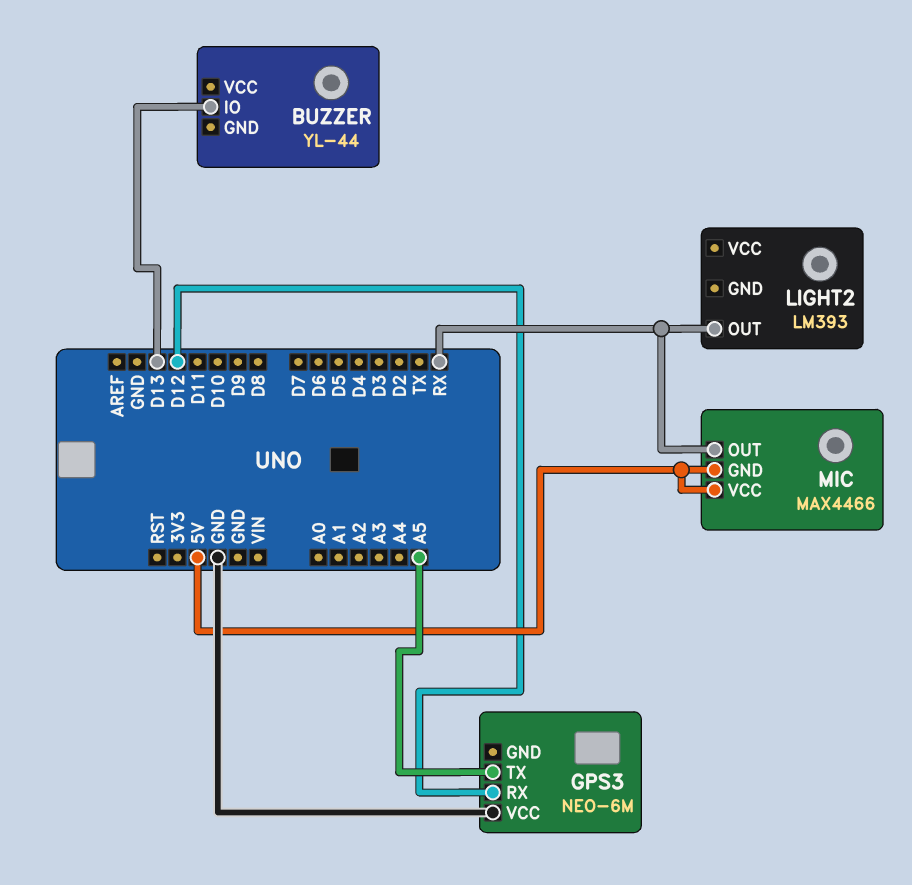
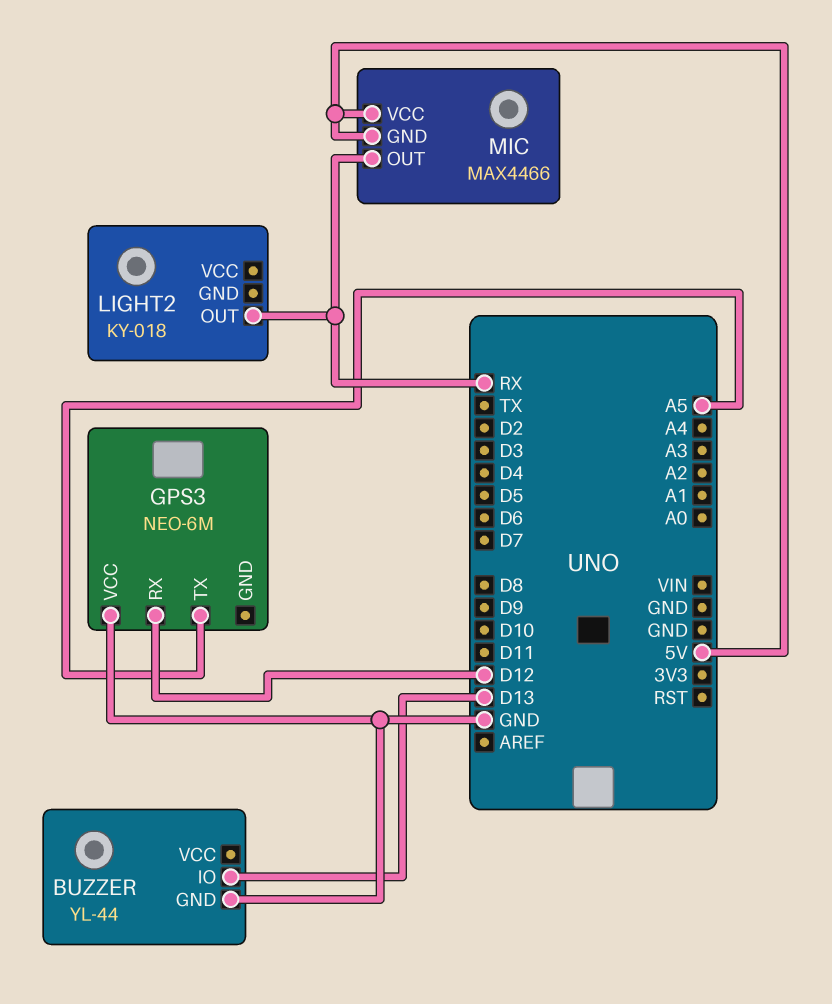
BUZZER pin GND: none -> GND
LIGHT2: LM393 -> KY-018

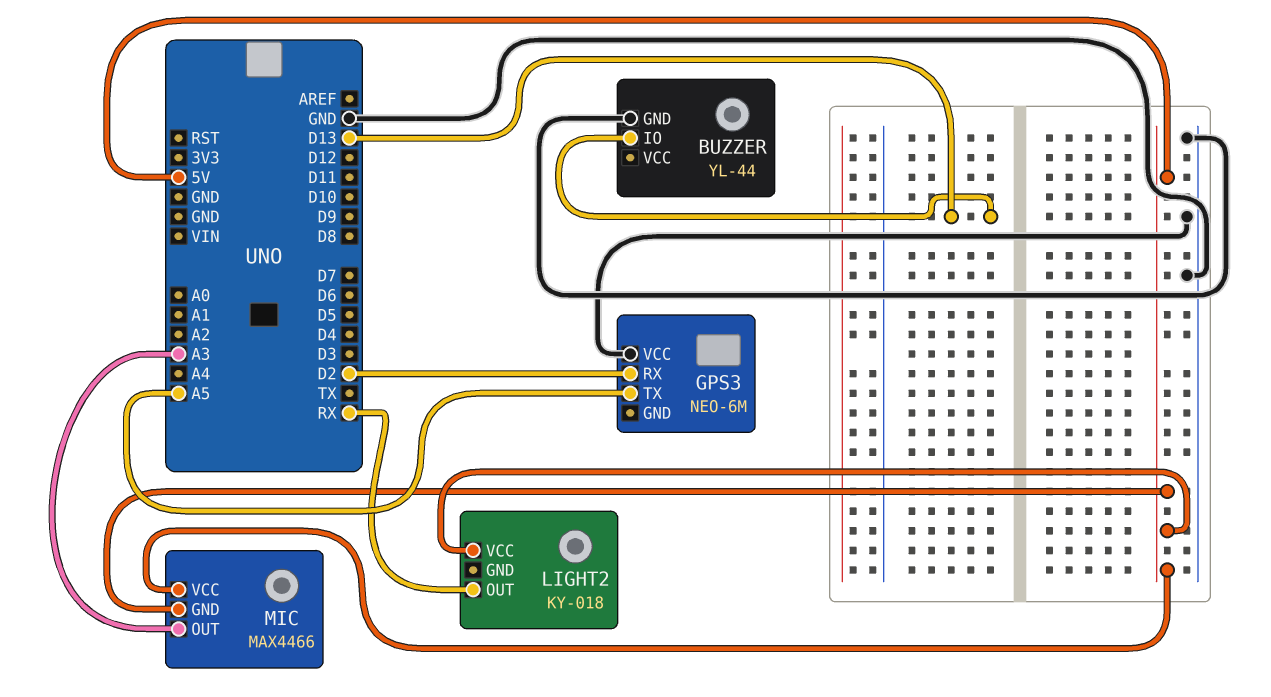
GPS3 pin RX: D12 -> D2
LIGHT2 pin VCC: none -> 5V
MIC pin OUT: RX -> A3

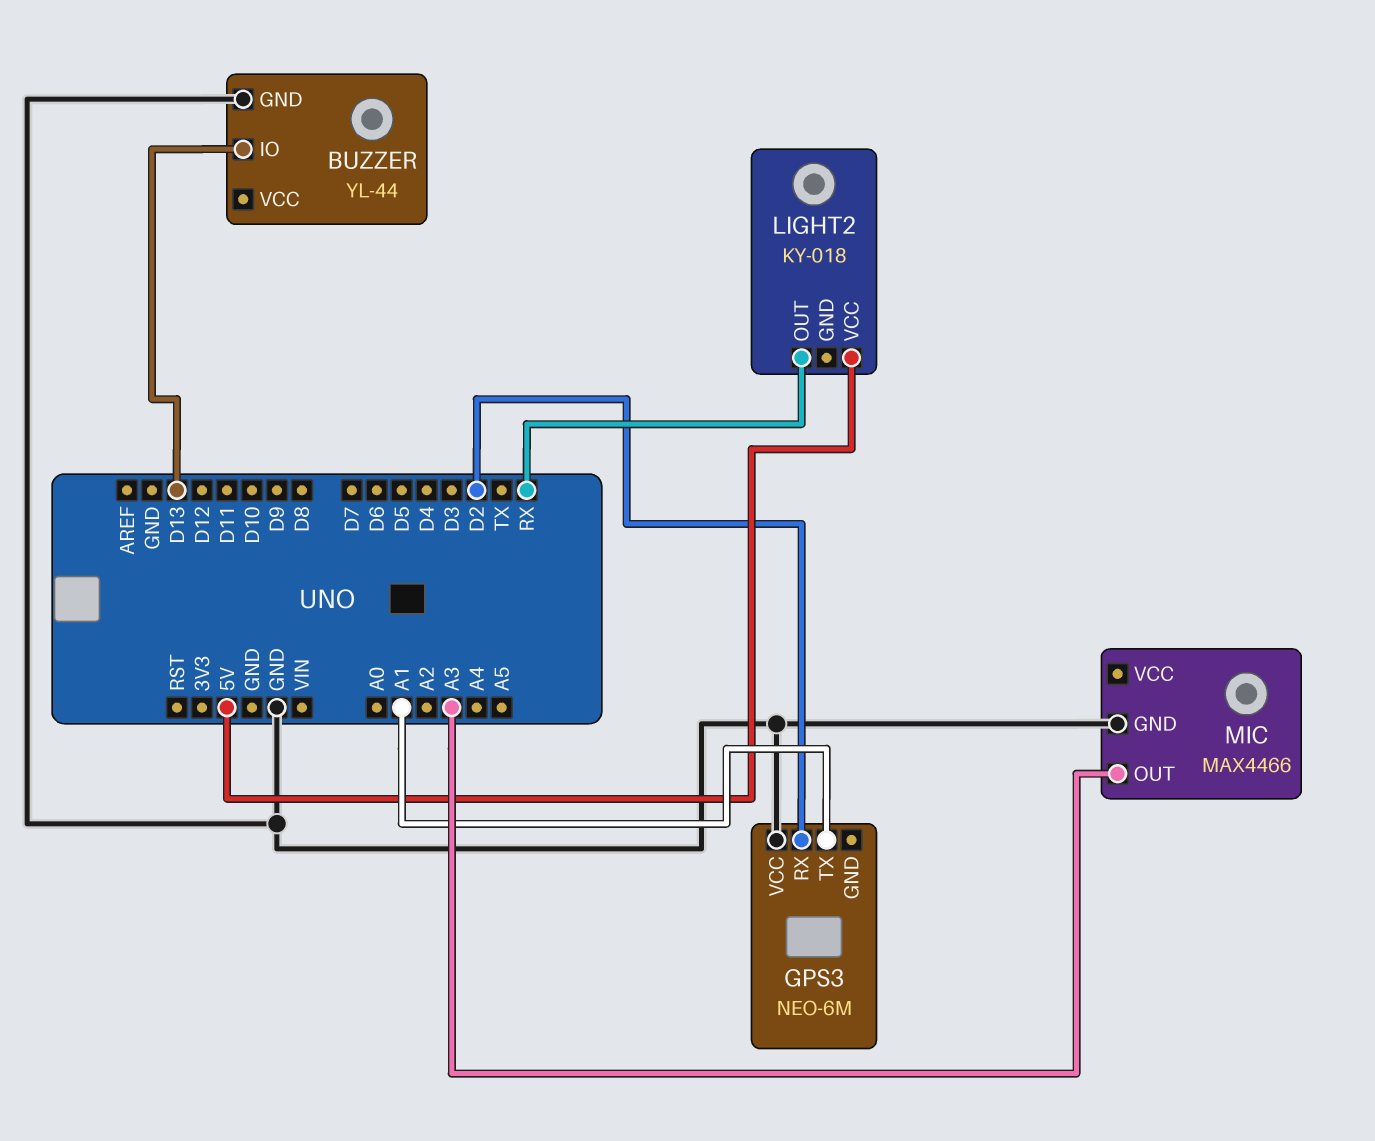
GPS3 pin TX: A5 -> A1
MIC pin GND: 5V -> GND
MIC pin VCC: 5V -> none

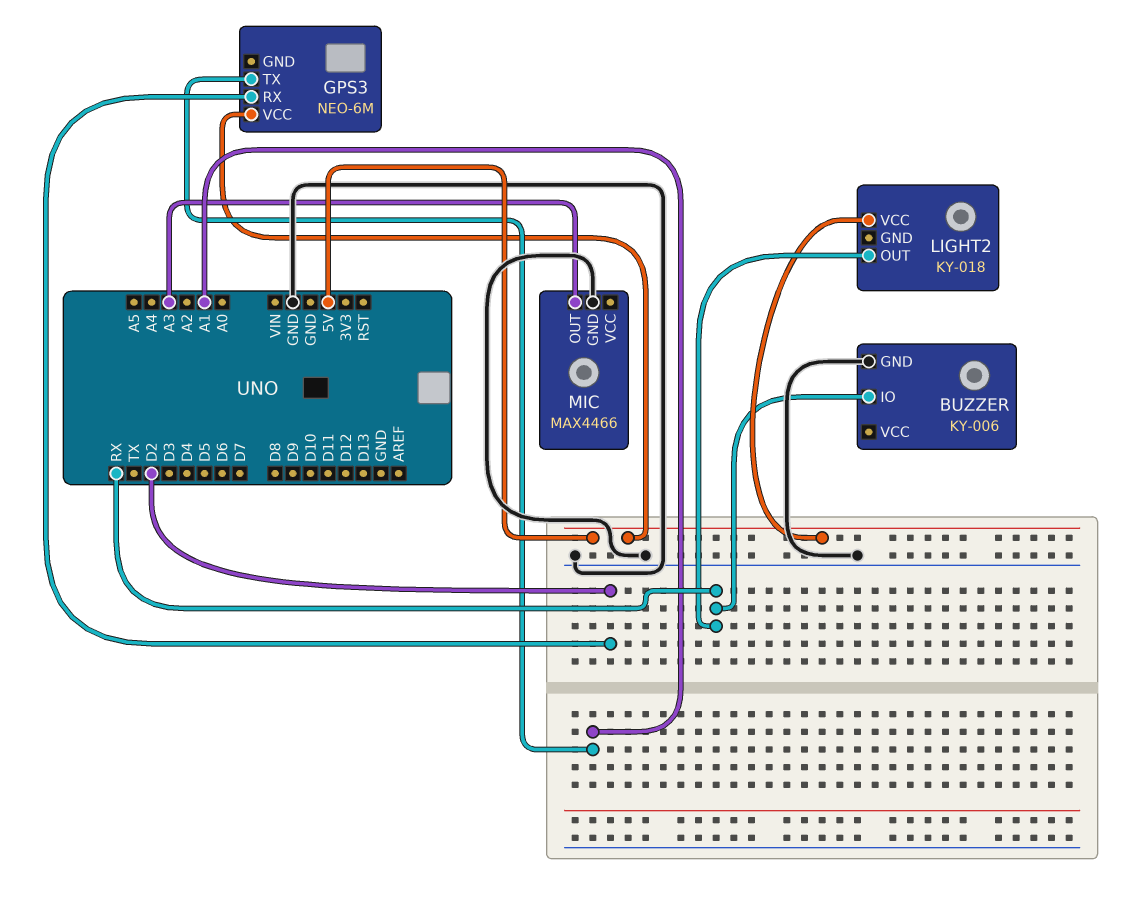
BUZZER: YL-44 -> KY-006
BUZZER pin IO: D13 -> RX
GPS3 pin VCC: GND -> 5V

